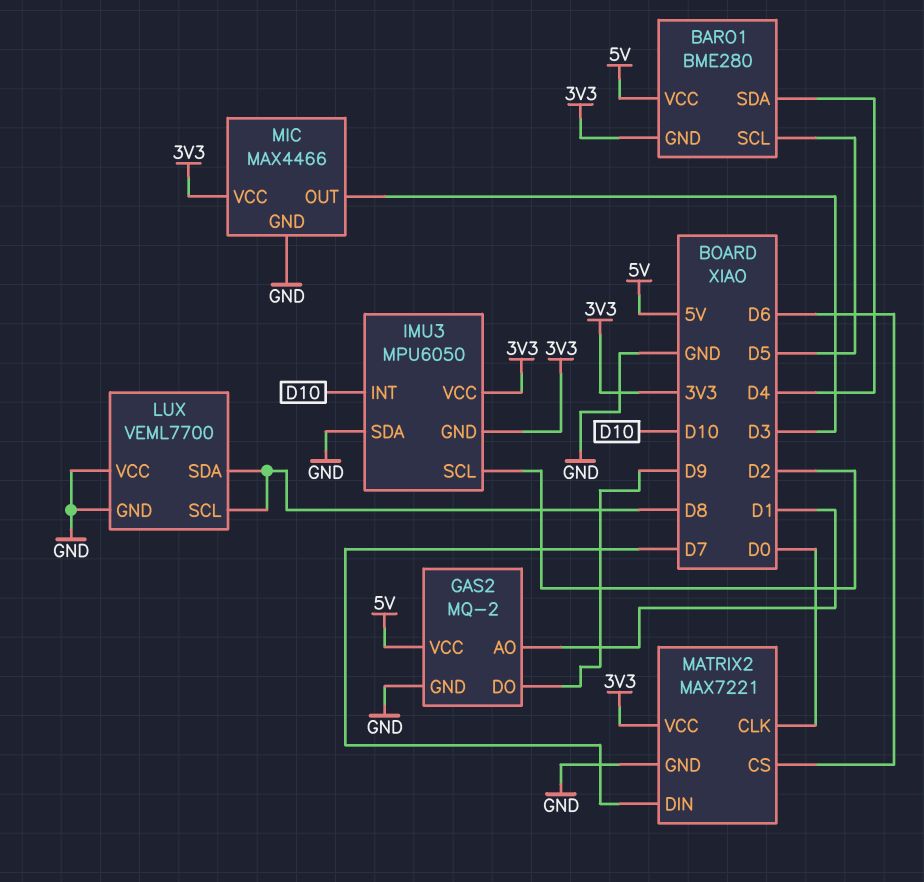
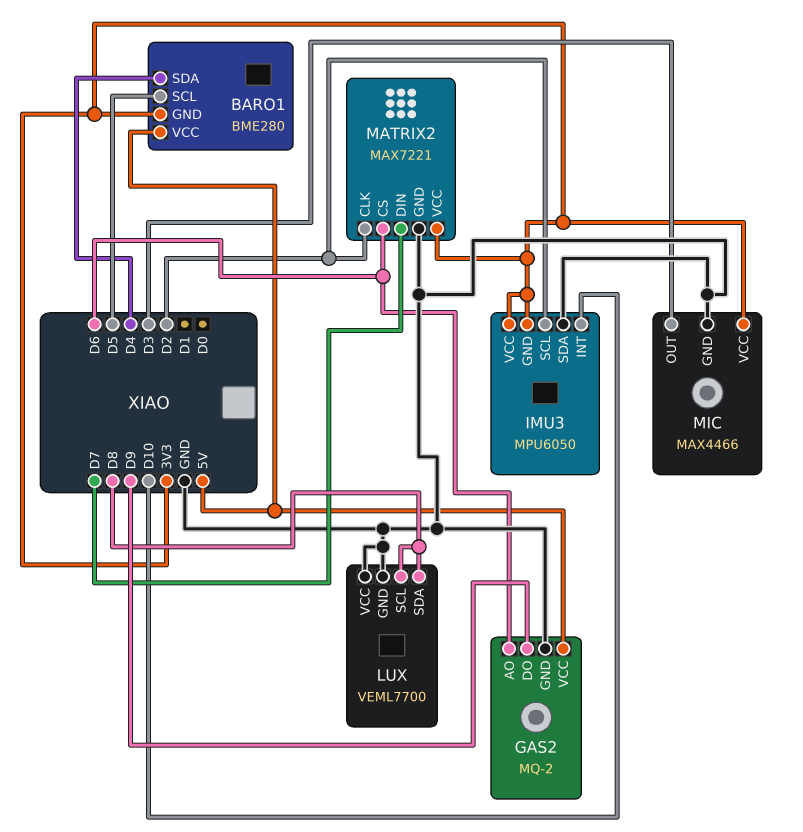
GAS2 pin AO: D1 -> D6
MATRIX2 pin CLK: D0 -> D2

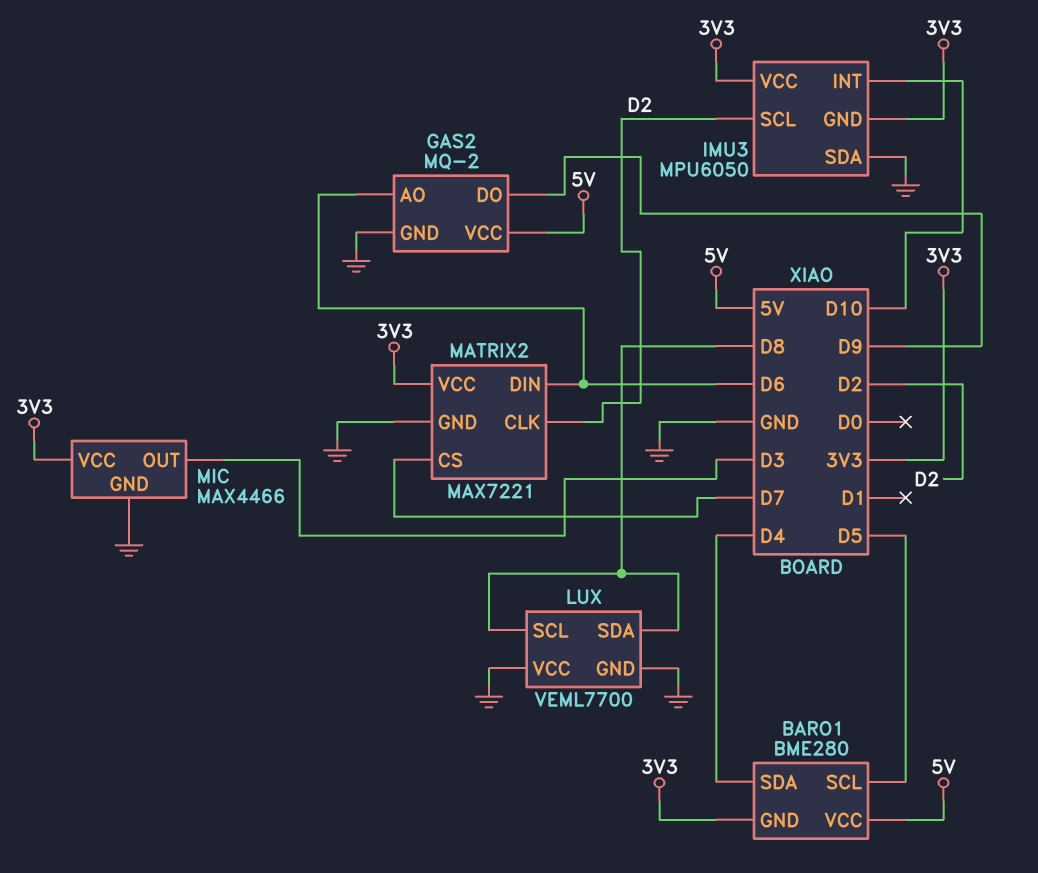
MATRIX2 pin CS: D6 -> D7
MATRIX2 pin DIN: D7 -> D6

